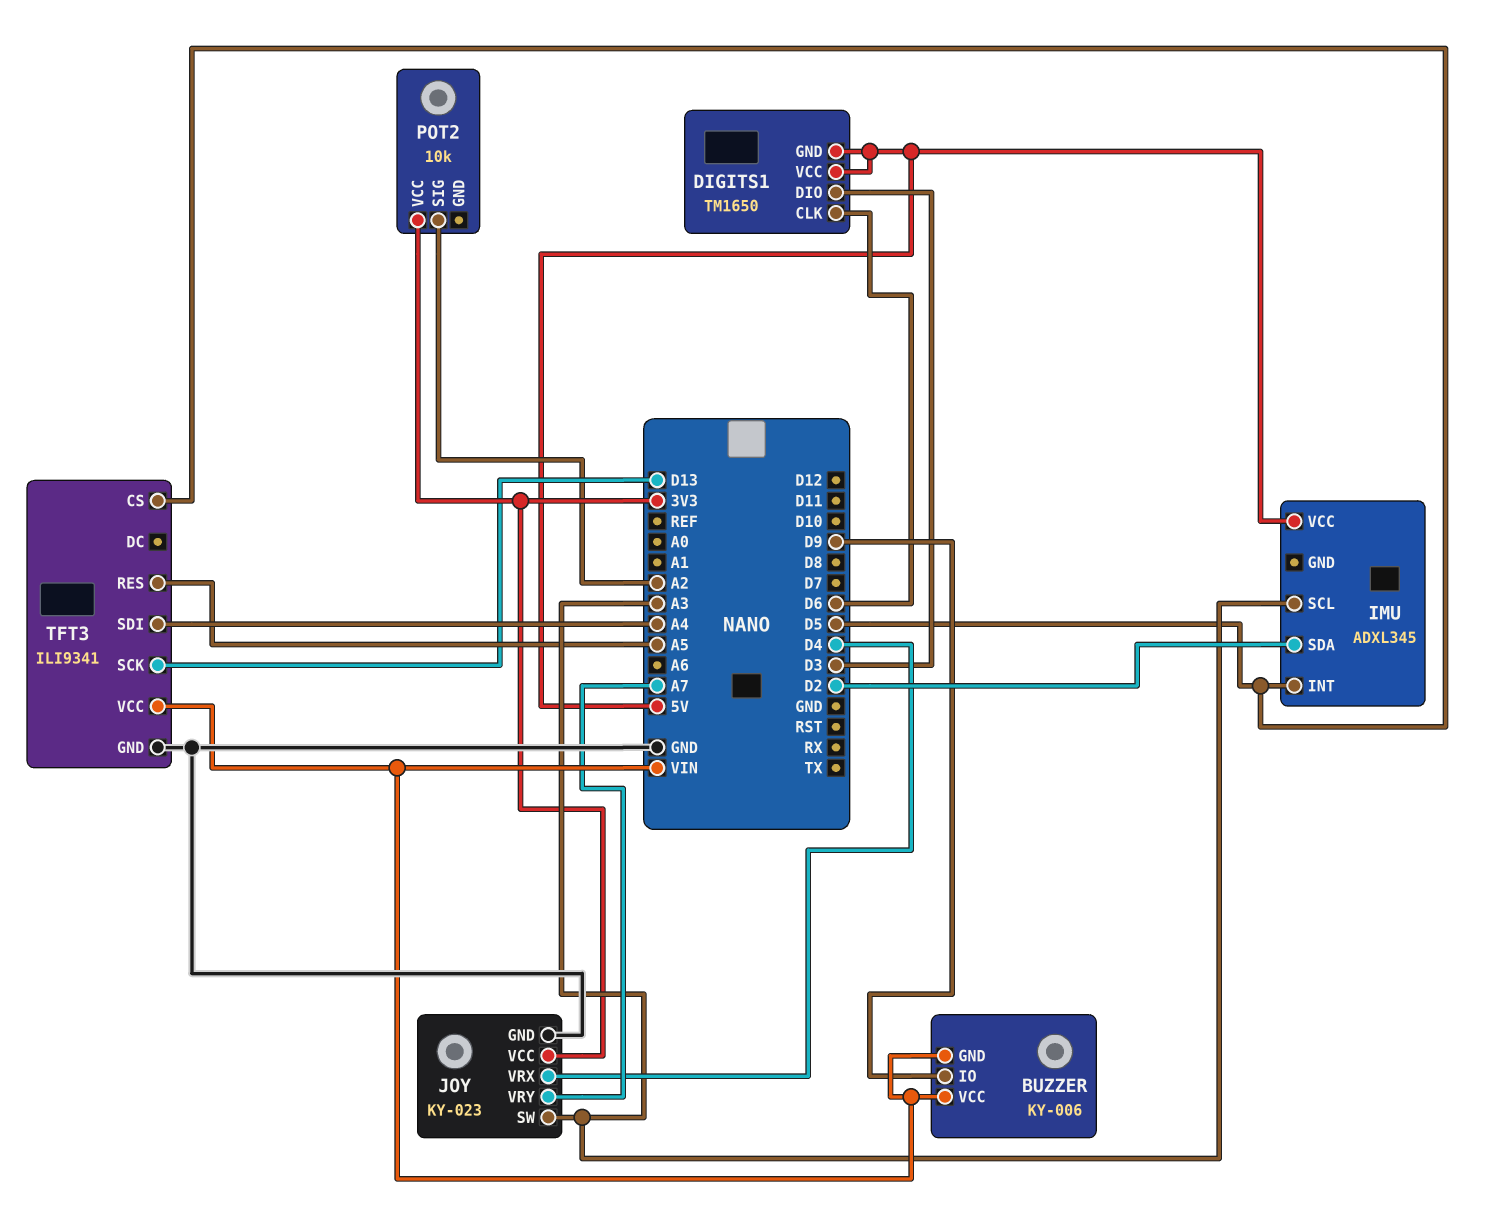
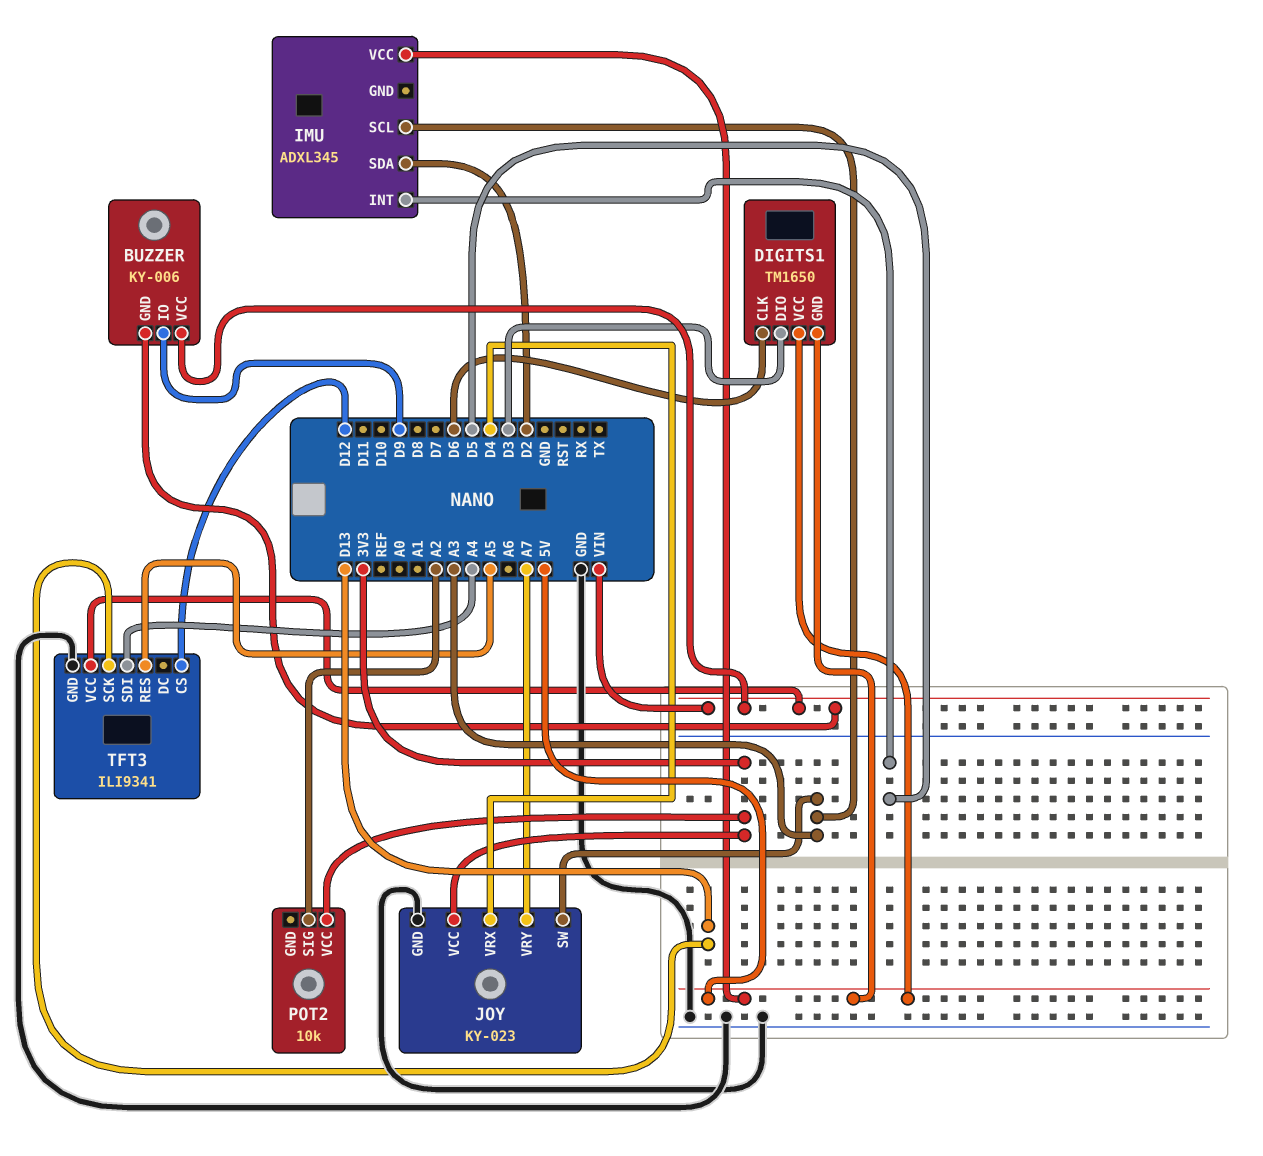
TFT3 pin CS: D5 -> D12

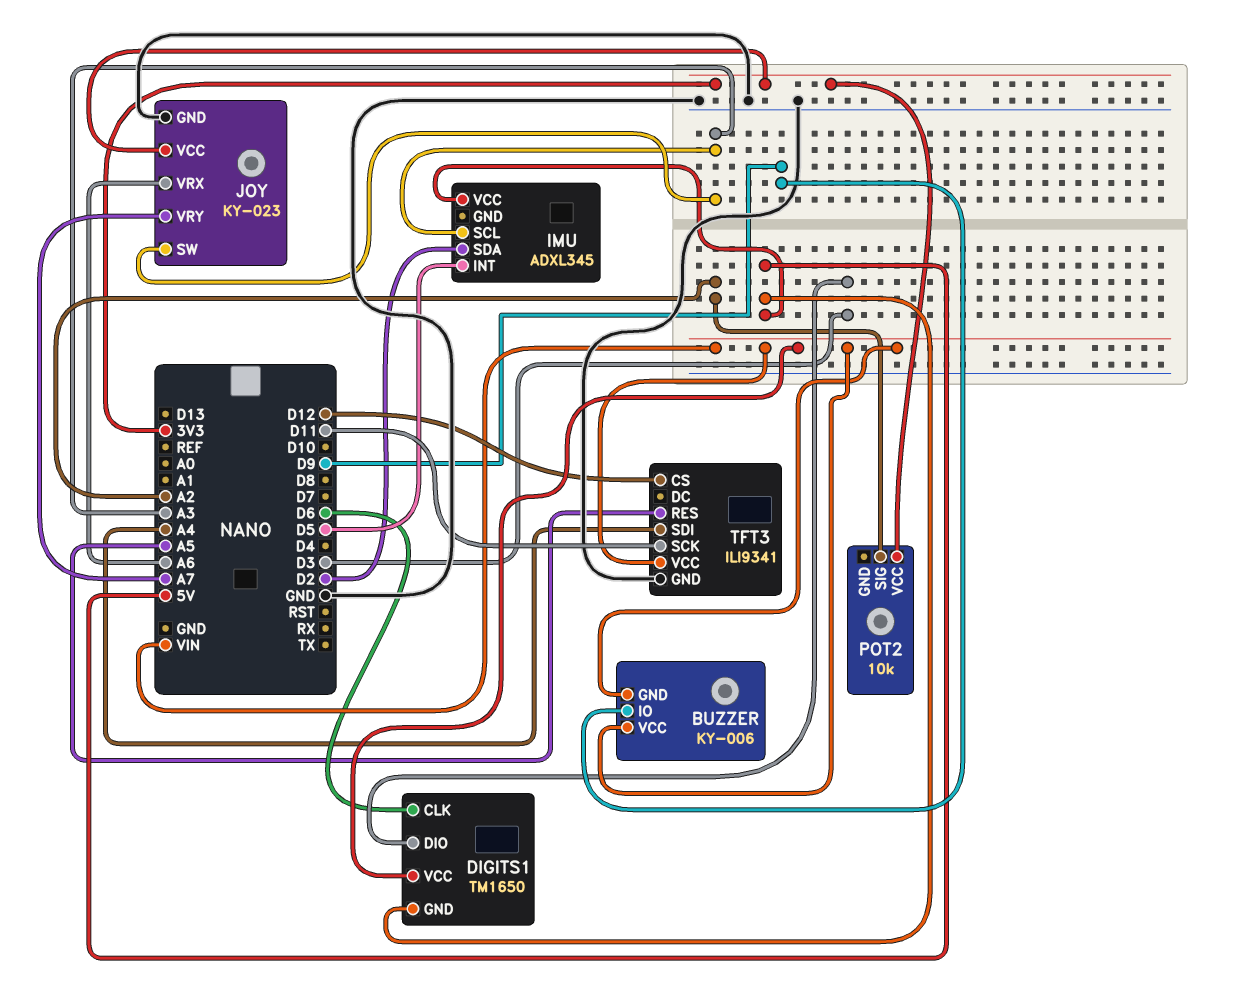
DIGITS1 pin VCC: 5V -> VIN
JOY pin VRX: D4 -> A6
TFT3 pin SCK: D13 -> D11

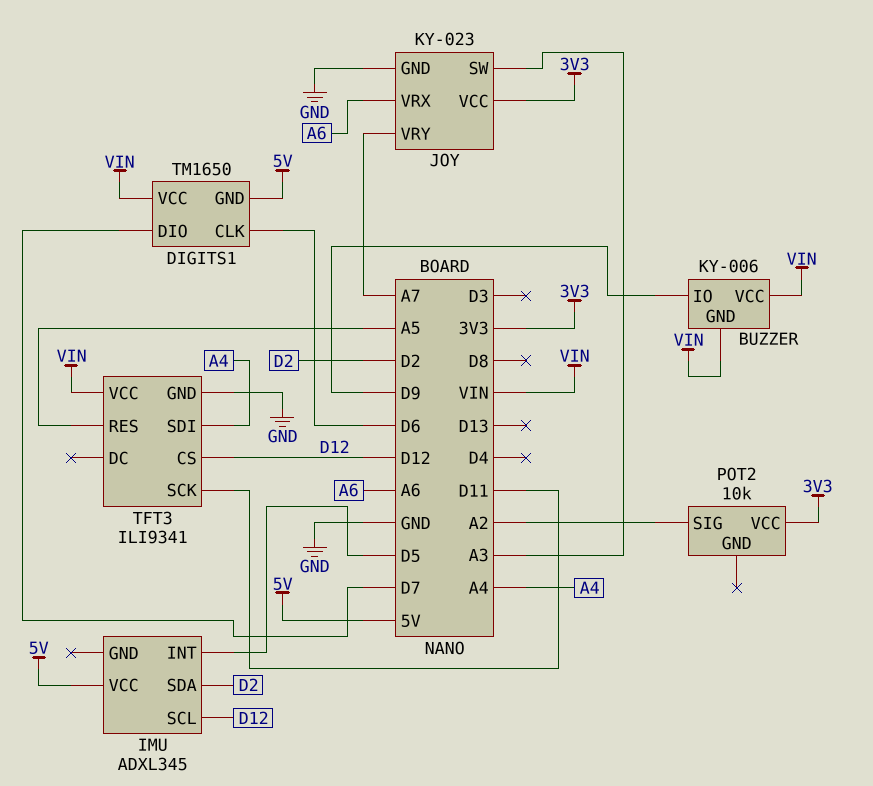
DIGITS1 pin DIO: D3 -> D7
IMU pin SCL: A3 -> D12

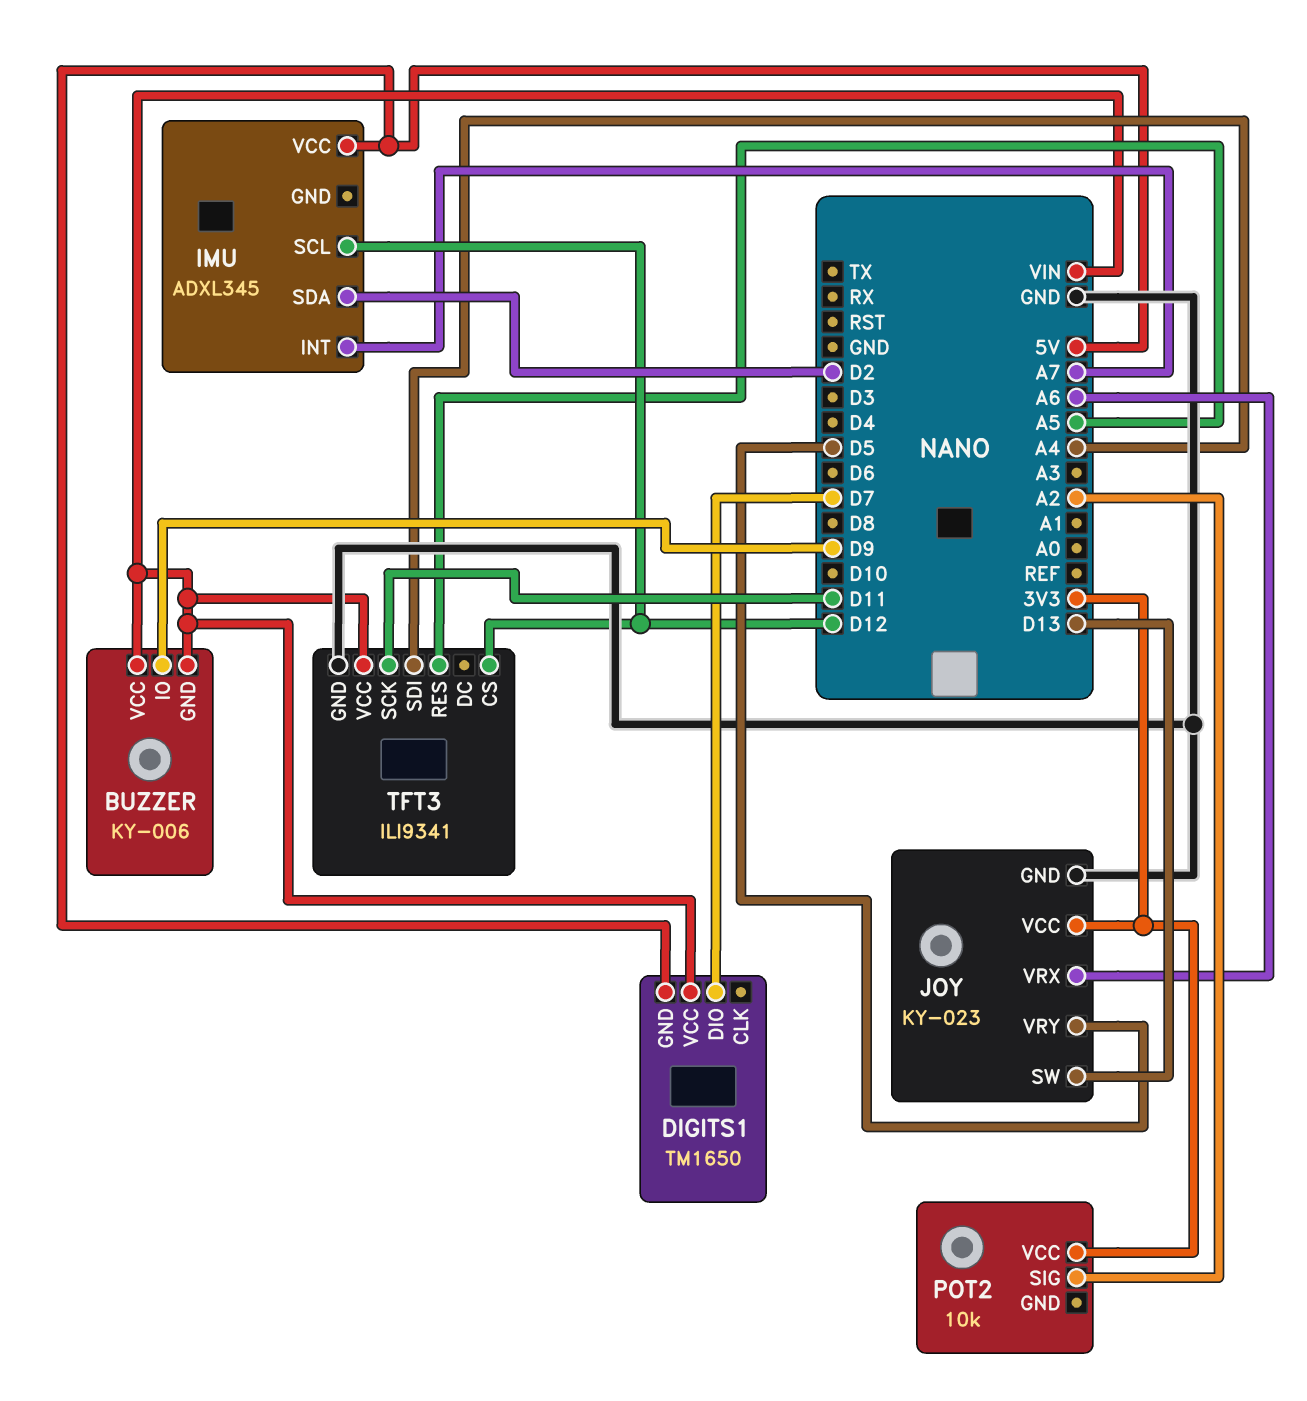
DIGITS1 pin CLK: D6 -> none
IMU pin INT: D5 -> A7
JOY pin SW: A3 -> D13
JOY pin VRY: A7 -> D5

